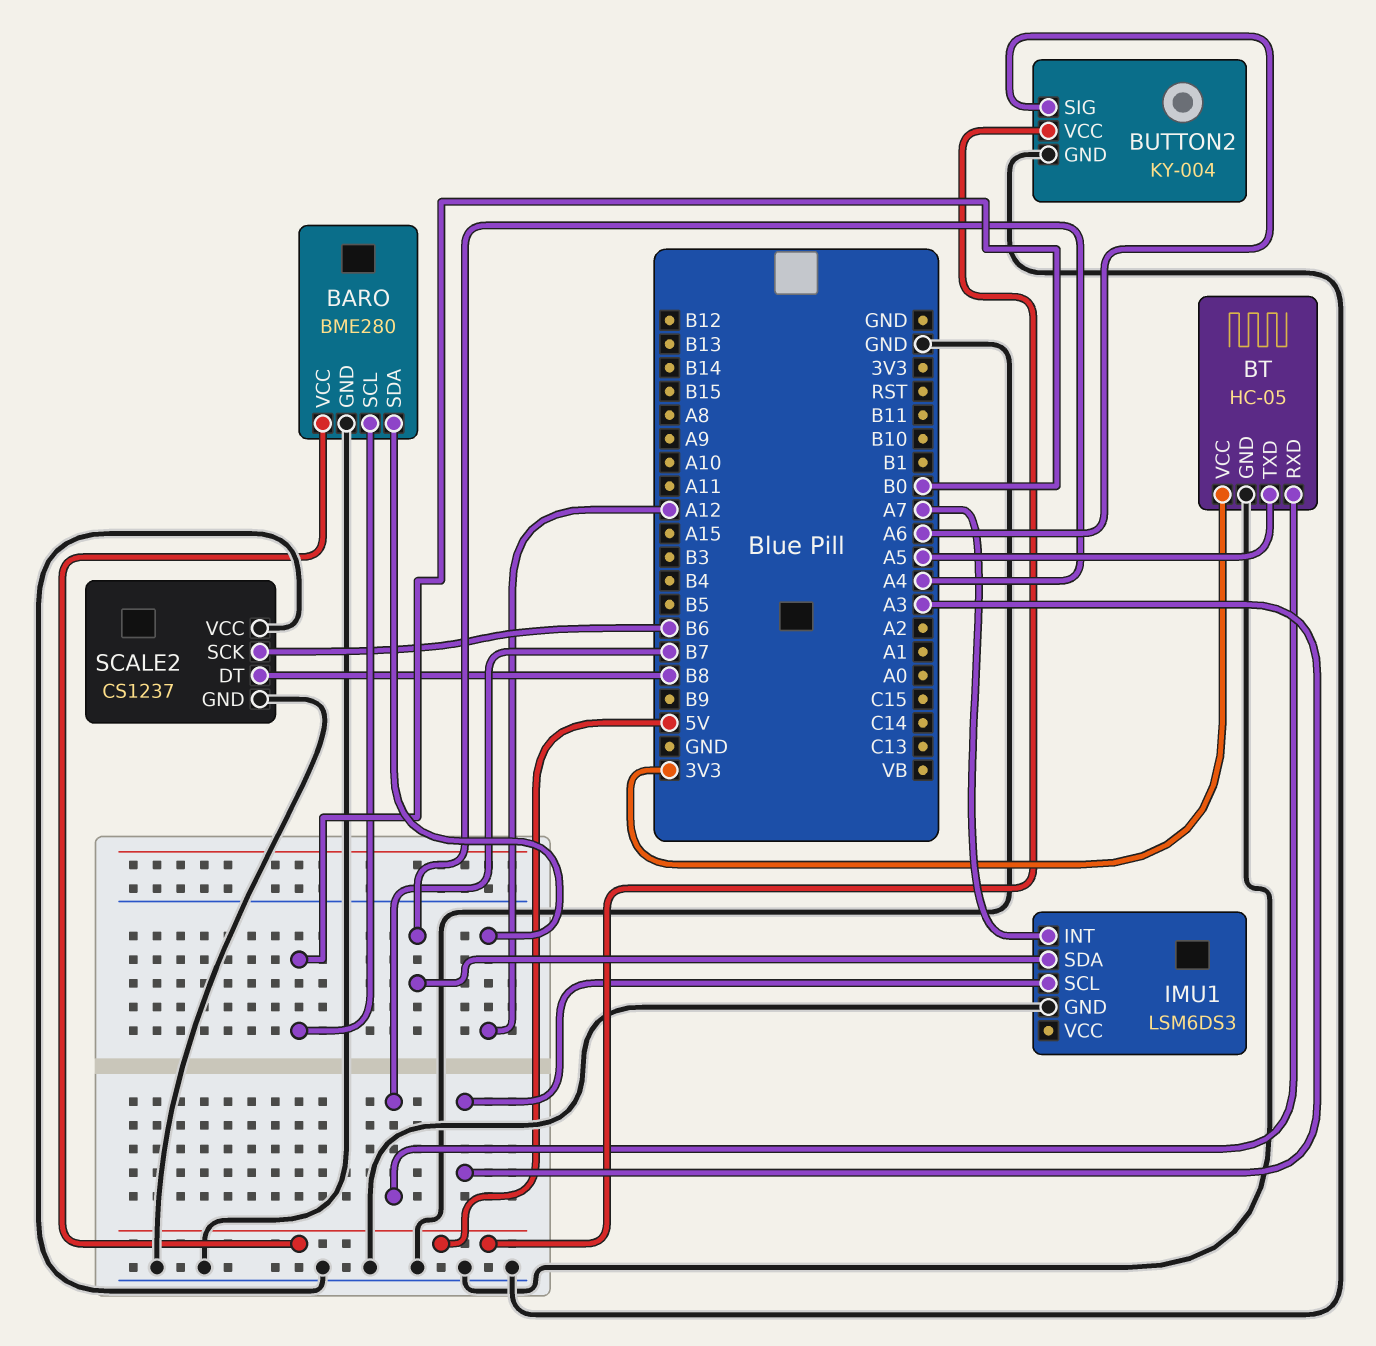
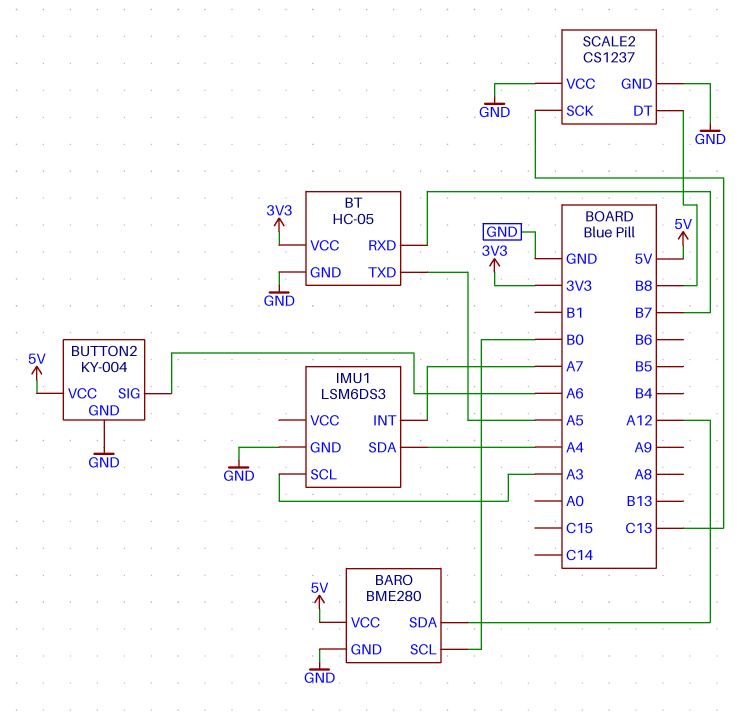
SCALE2 pin SCK: B6 -> C13

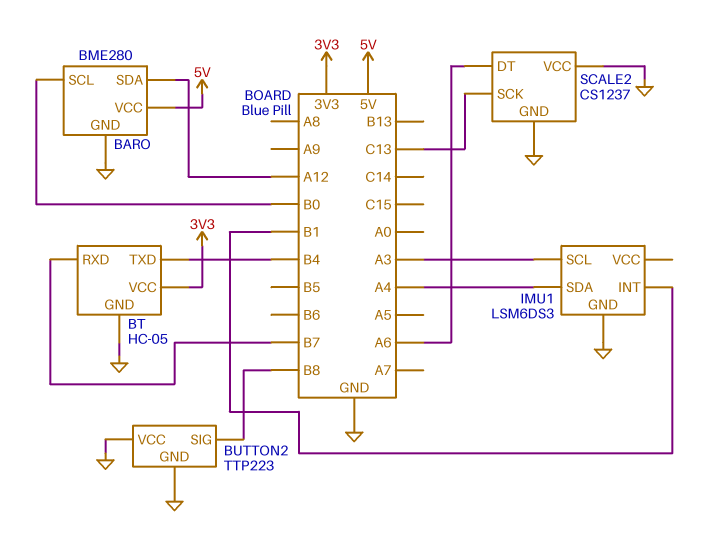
BT pin TXD: A5 -> B4
BUTTON2: KY-004 -> TTP223
BUTTON2 pin SIG: A6 -> B8
BUTTON2 pin VCC: 5V -> GND
IMU1 pin INT: A7 -> B1
SCALE2 pin DT: B8 -> A6

